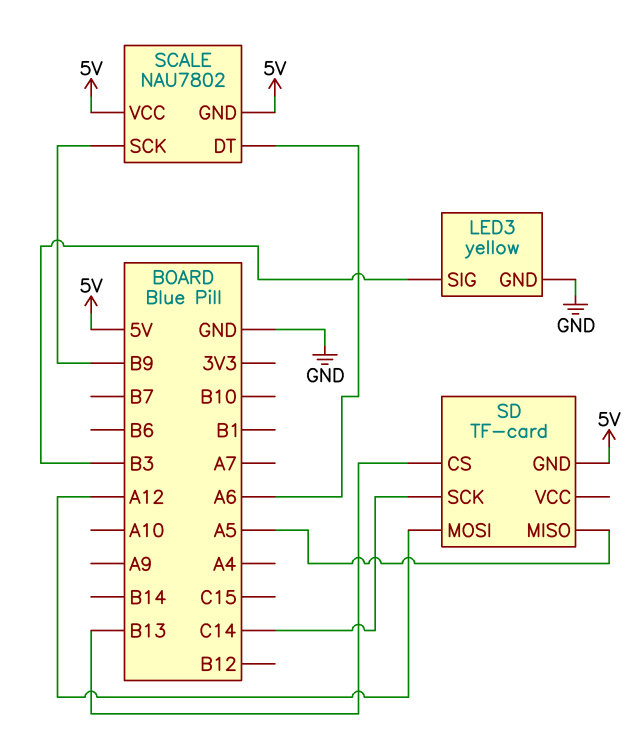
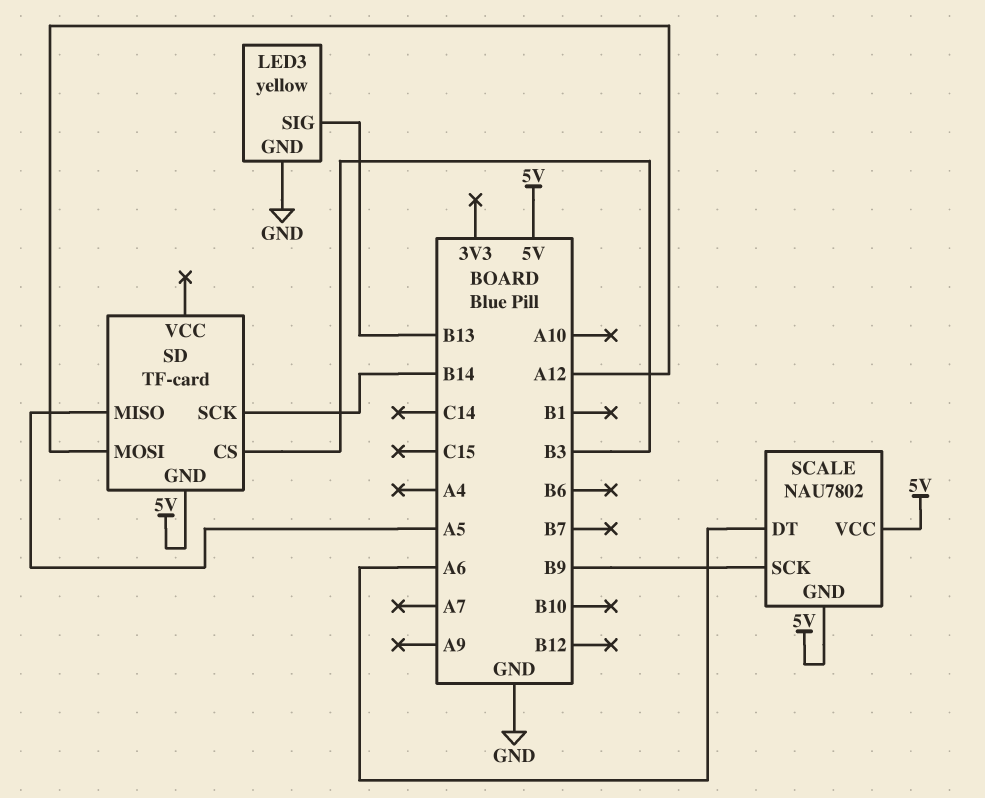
LED3 pin SIG: B3 -> B13
SD pin CS: B13 -> B3
SD pin SCK: C14 -> B14

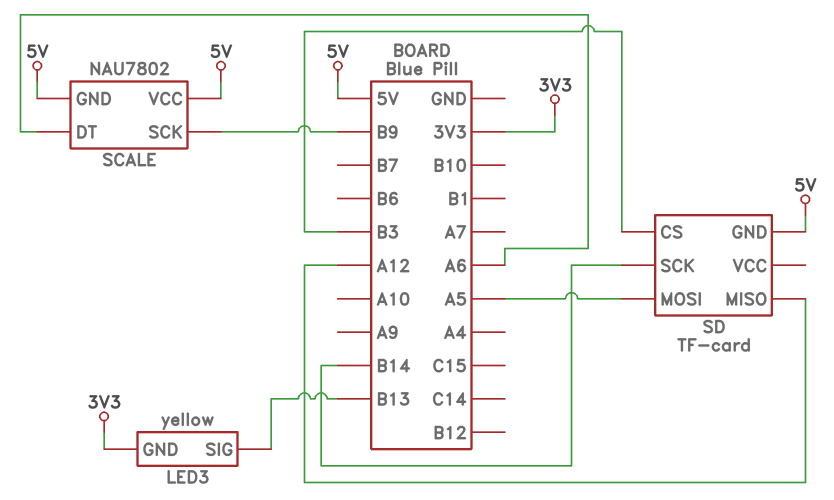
LED3 pin GND: GND -> 3V3
SD pin MISO: A5 -> A12
SD pin MOSI: A12 -> A5

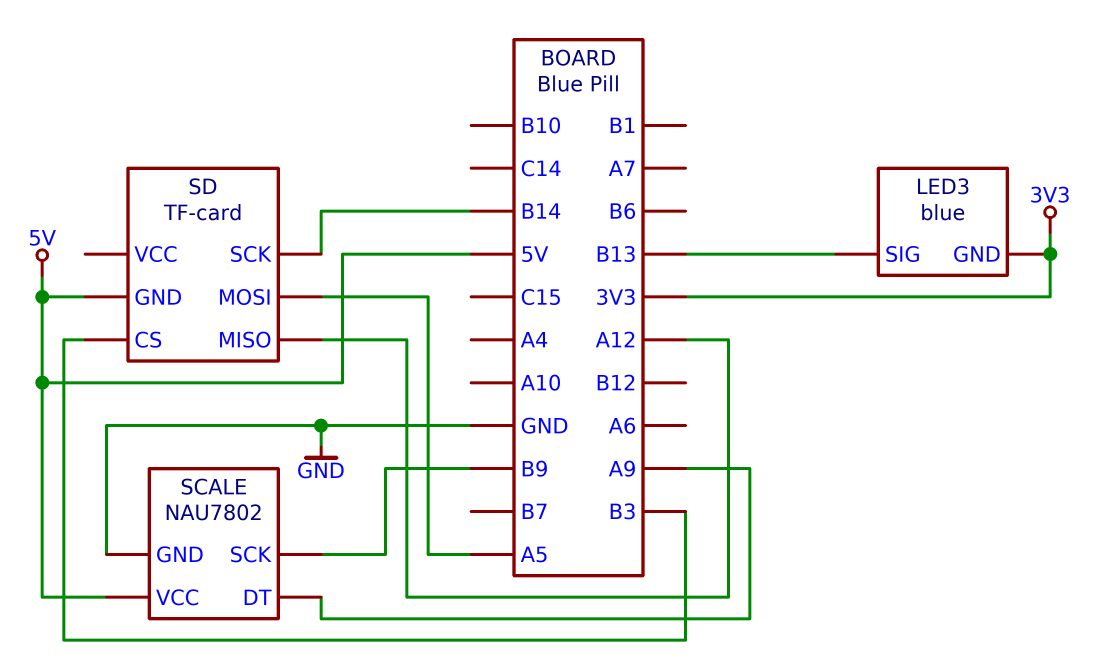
LED3: yellow -> blue
SCALE pin DT: A6 -> A9
SCALE pin GND: 5V -> GND

